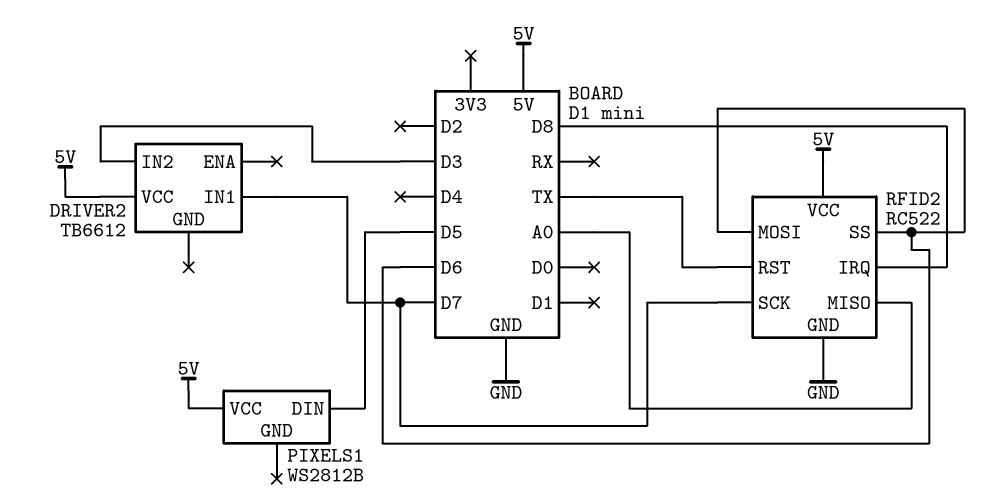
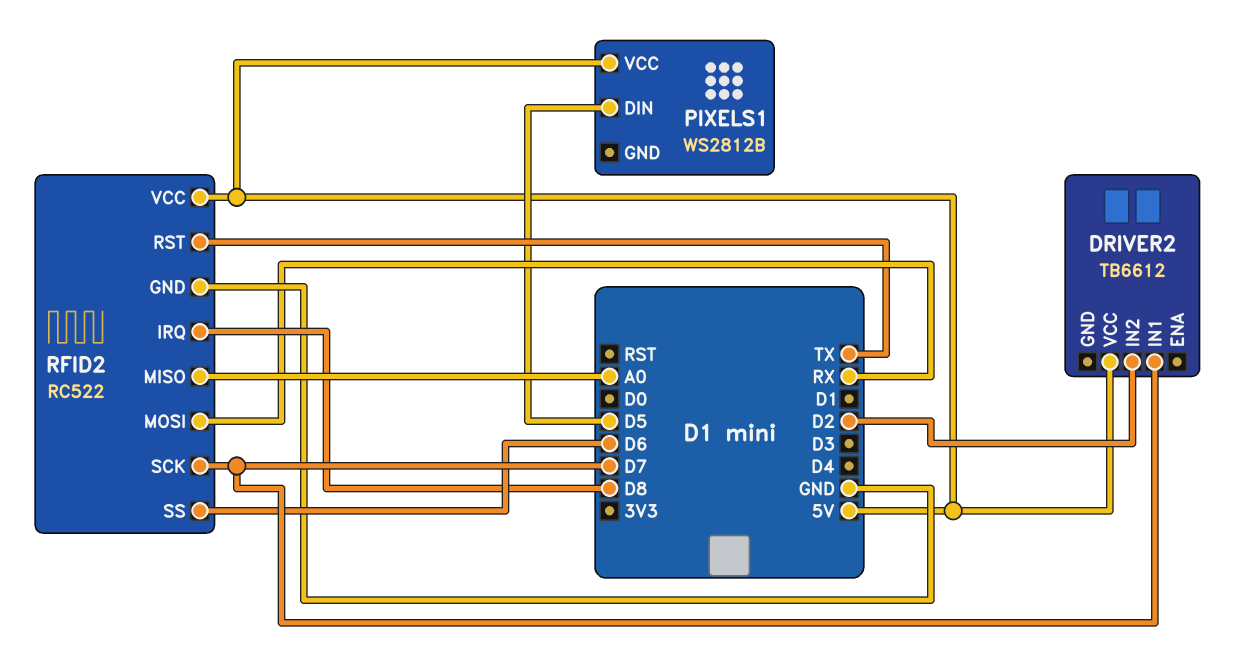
DRIVER2 pin IN2: D3 -> D2
RFID2 pin MOSI: D6 -> RX

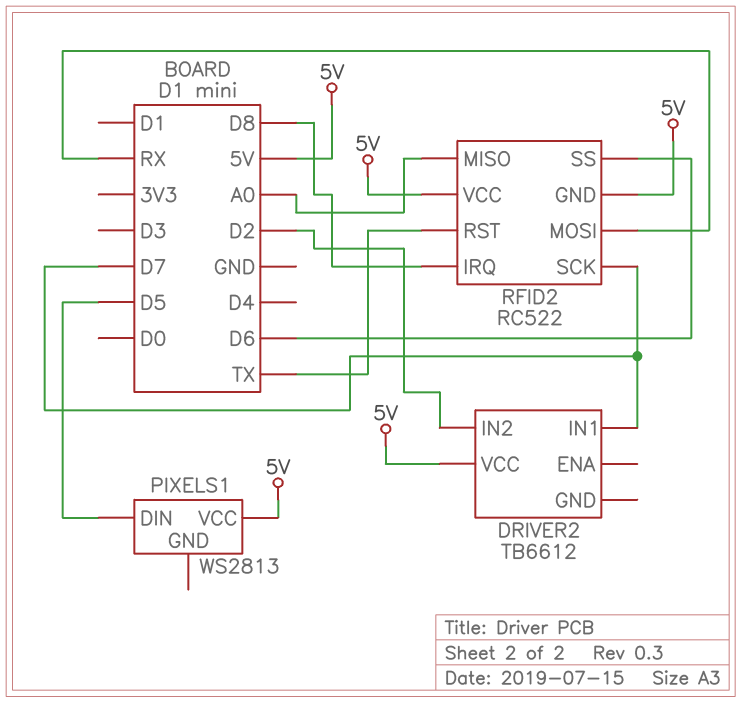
PIXELS1: WS2812B -> WS2813
RFID2 pin GND: GND -> 5V

